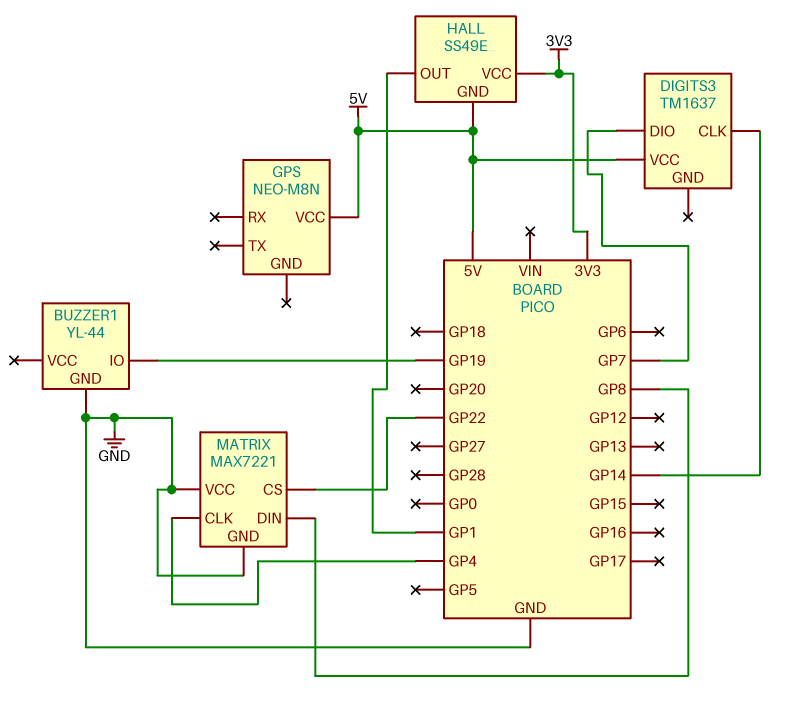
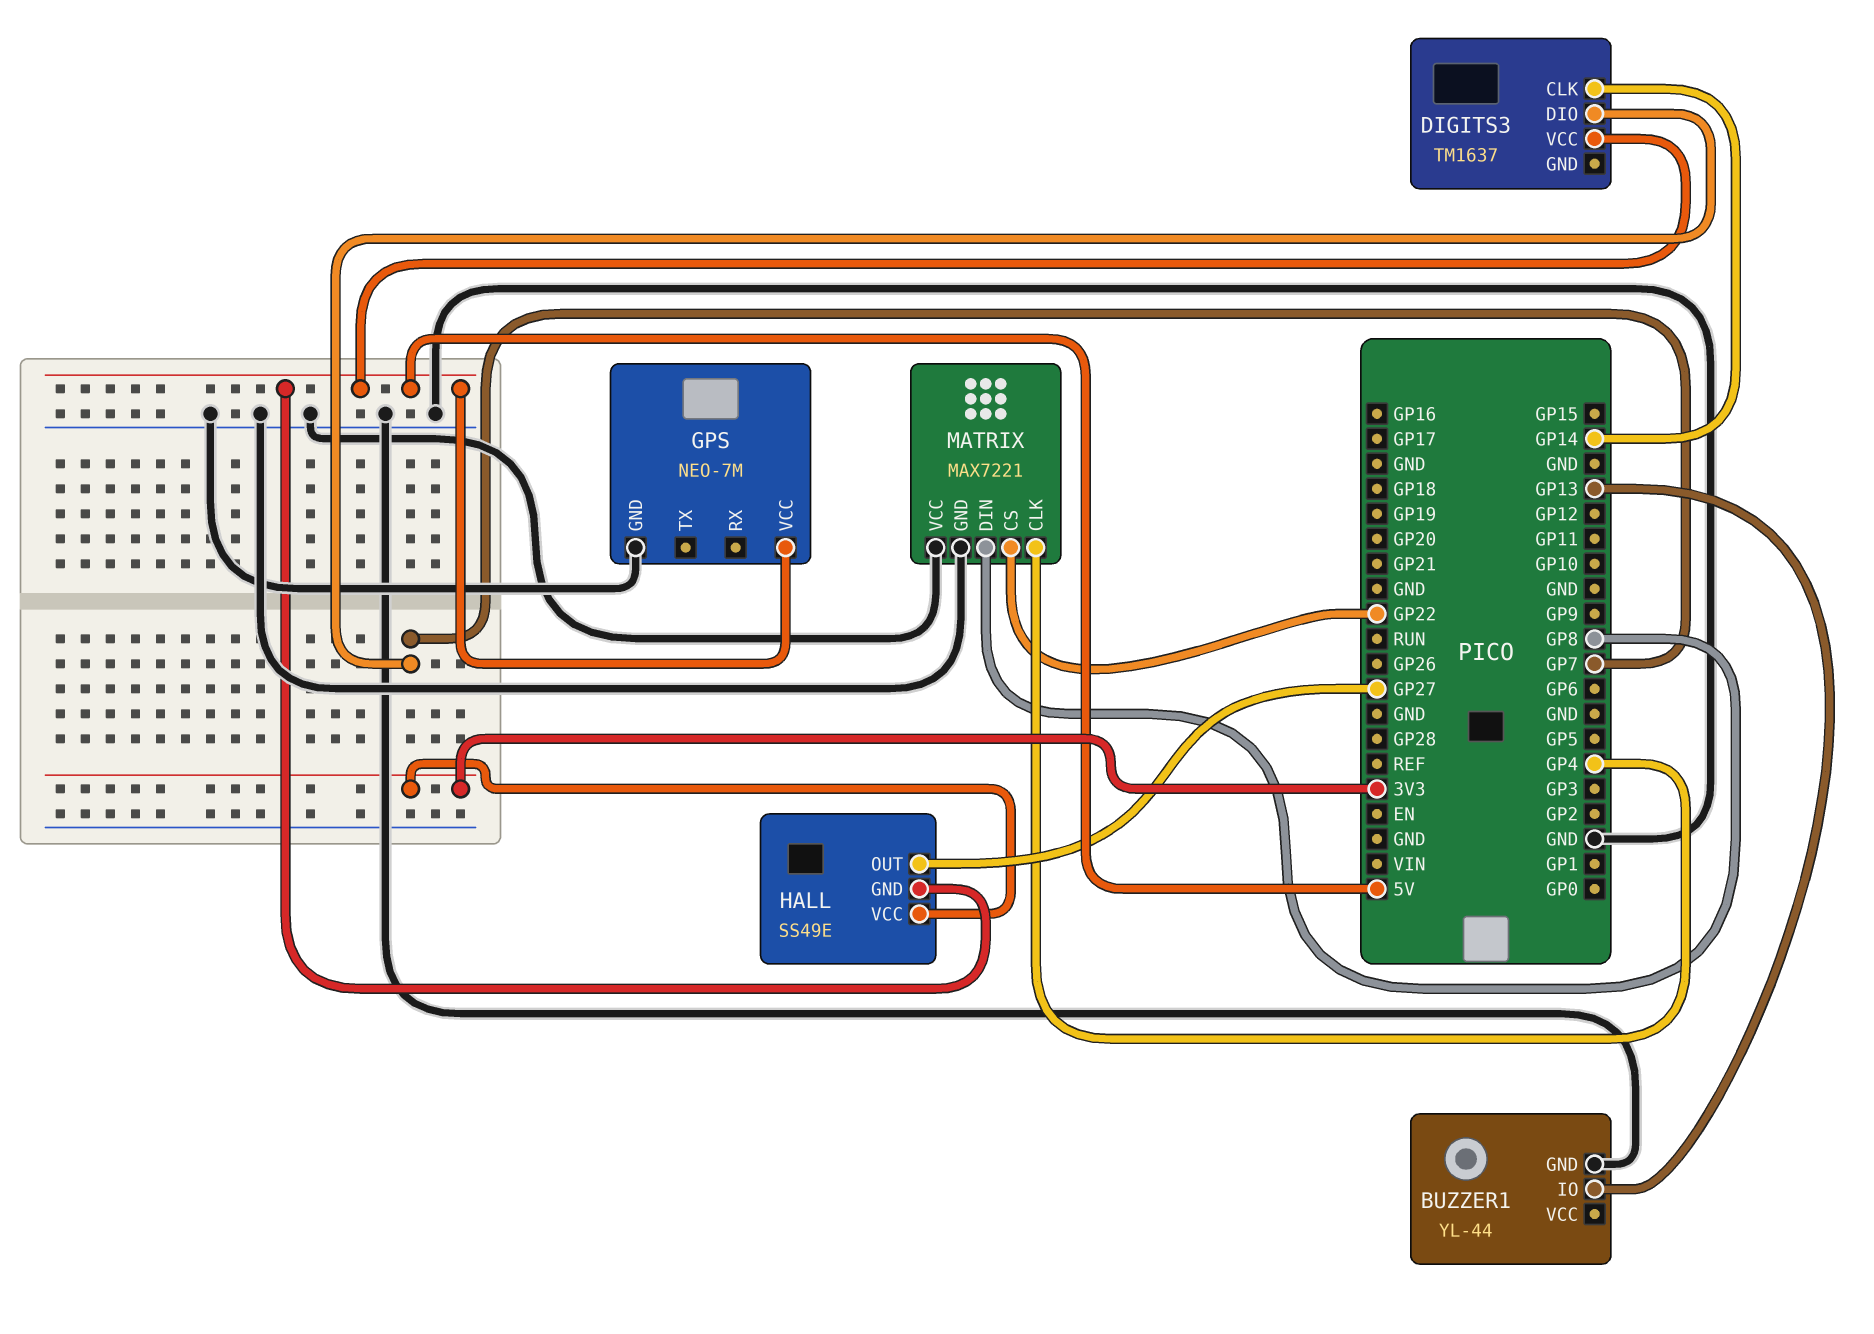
BUZZER1 pin IO: GP19 -> GP13
GPS: NEO-M8N -> NEO-7M
GPS pin GND: none -> GND
HALL pin OUT: GP1 -> GP27

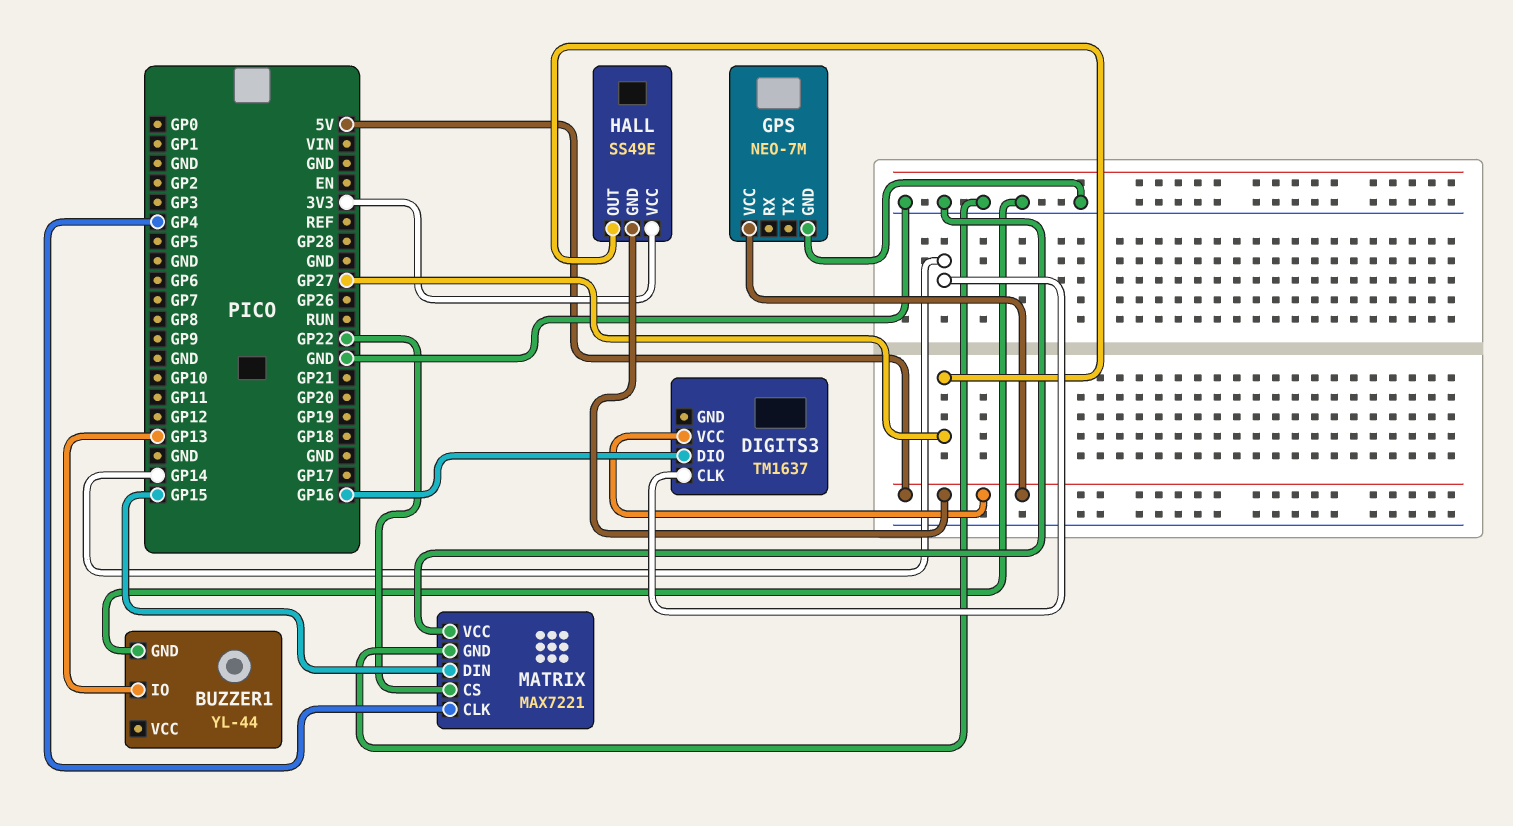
DIGITS3 pin DIO: GP7 -> GP16
MATRIX pin DIN: GP8 -> GP15

